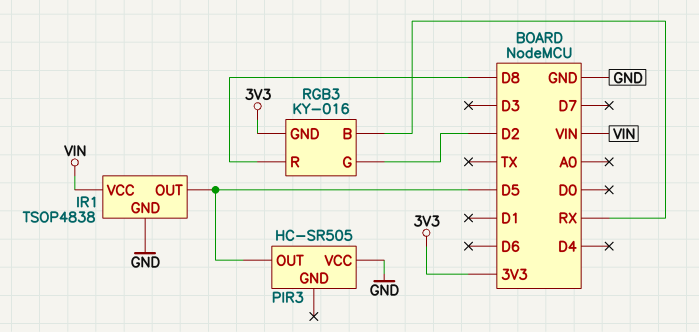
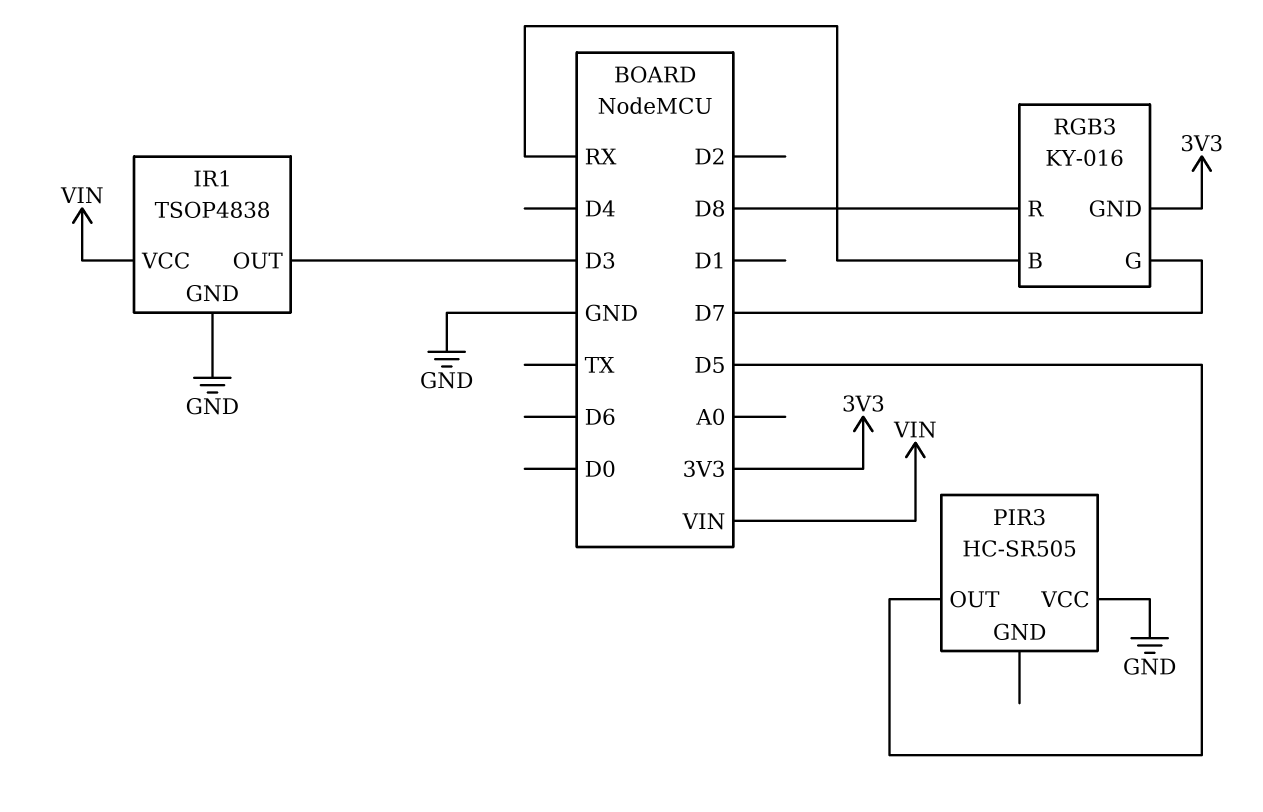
IR1 pin OUT: D5 -> D3
RGB3 pin G: D2 -> D7

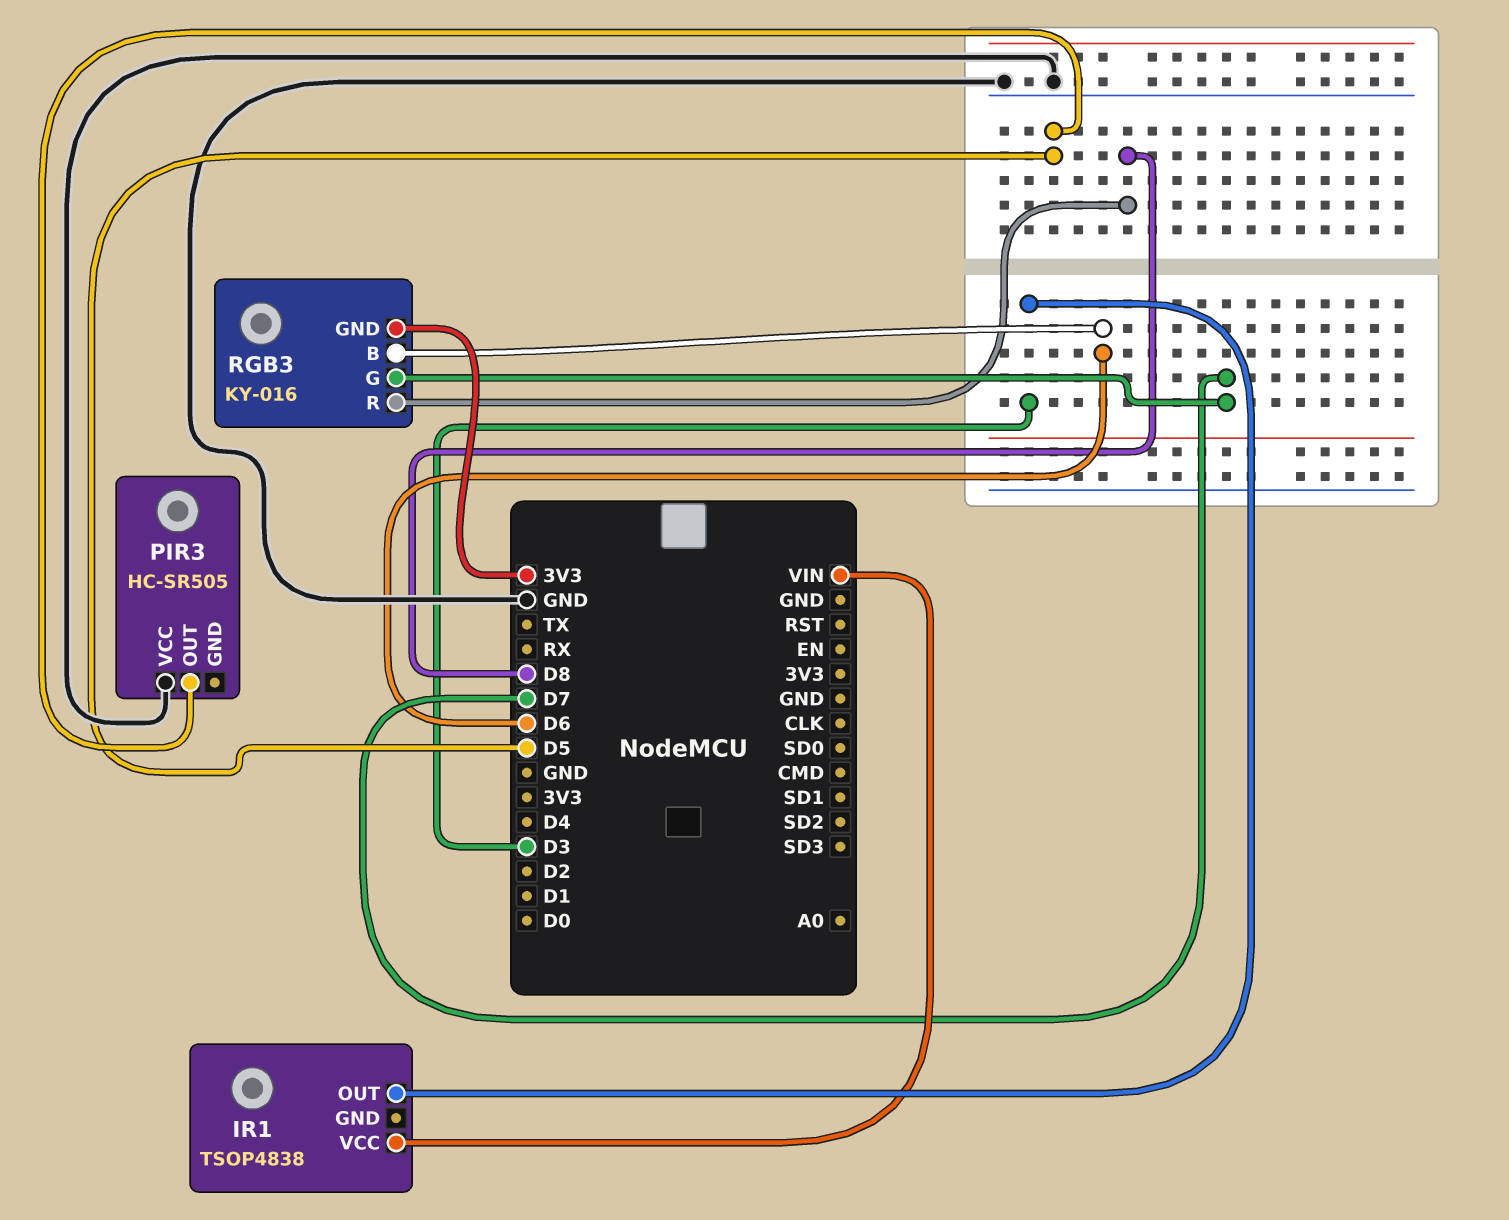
IR1 pin GND: GND -> none
RGB3 pin B: RX -> D6

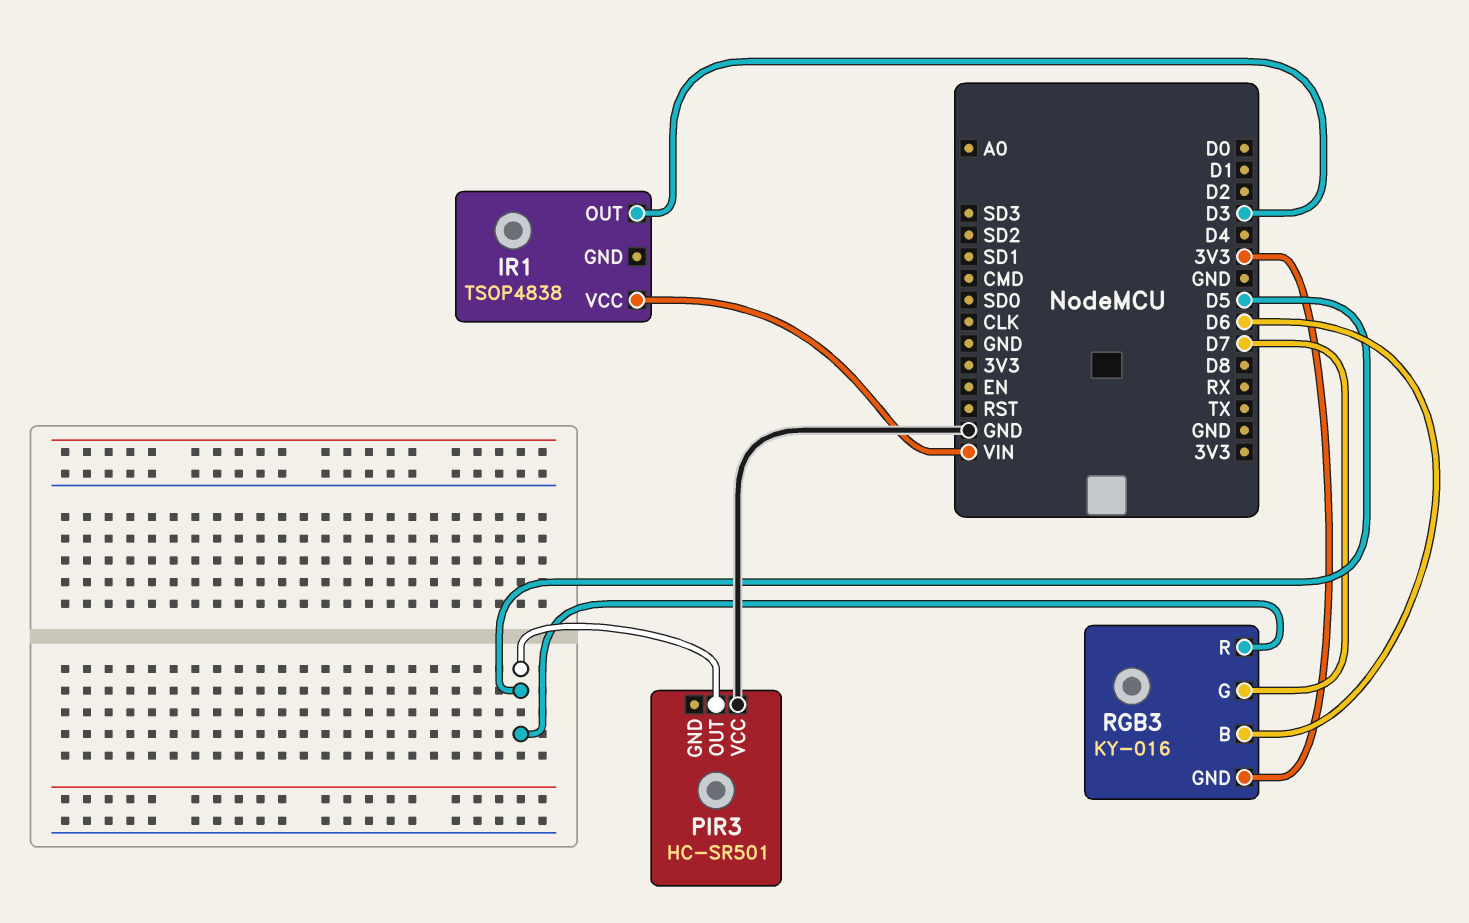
PIR3: HC-SR505 -> HC-SR501
RGB3 pin R: D8 -> D5

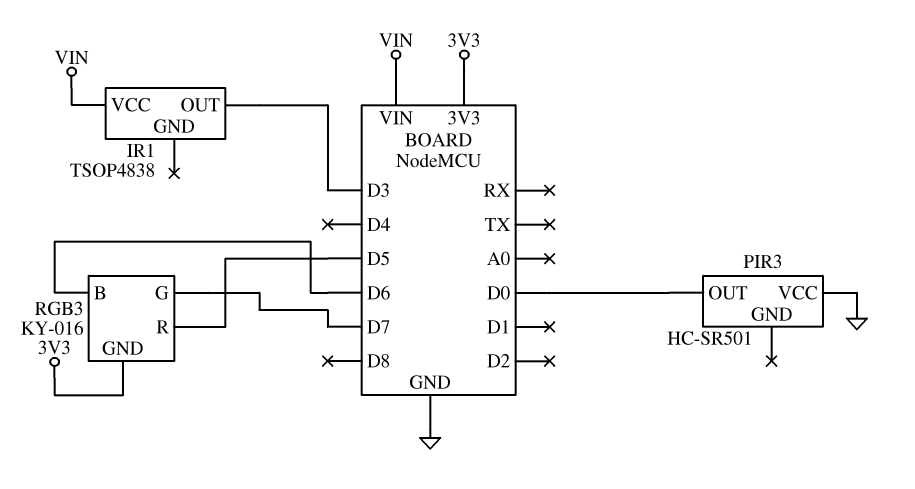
PIR3 pin OUT: D5 -> D0

